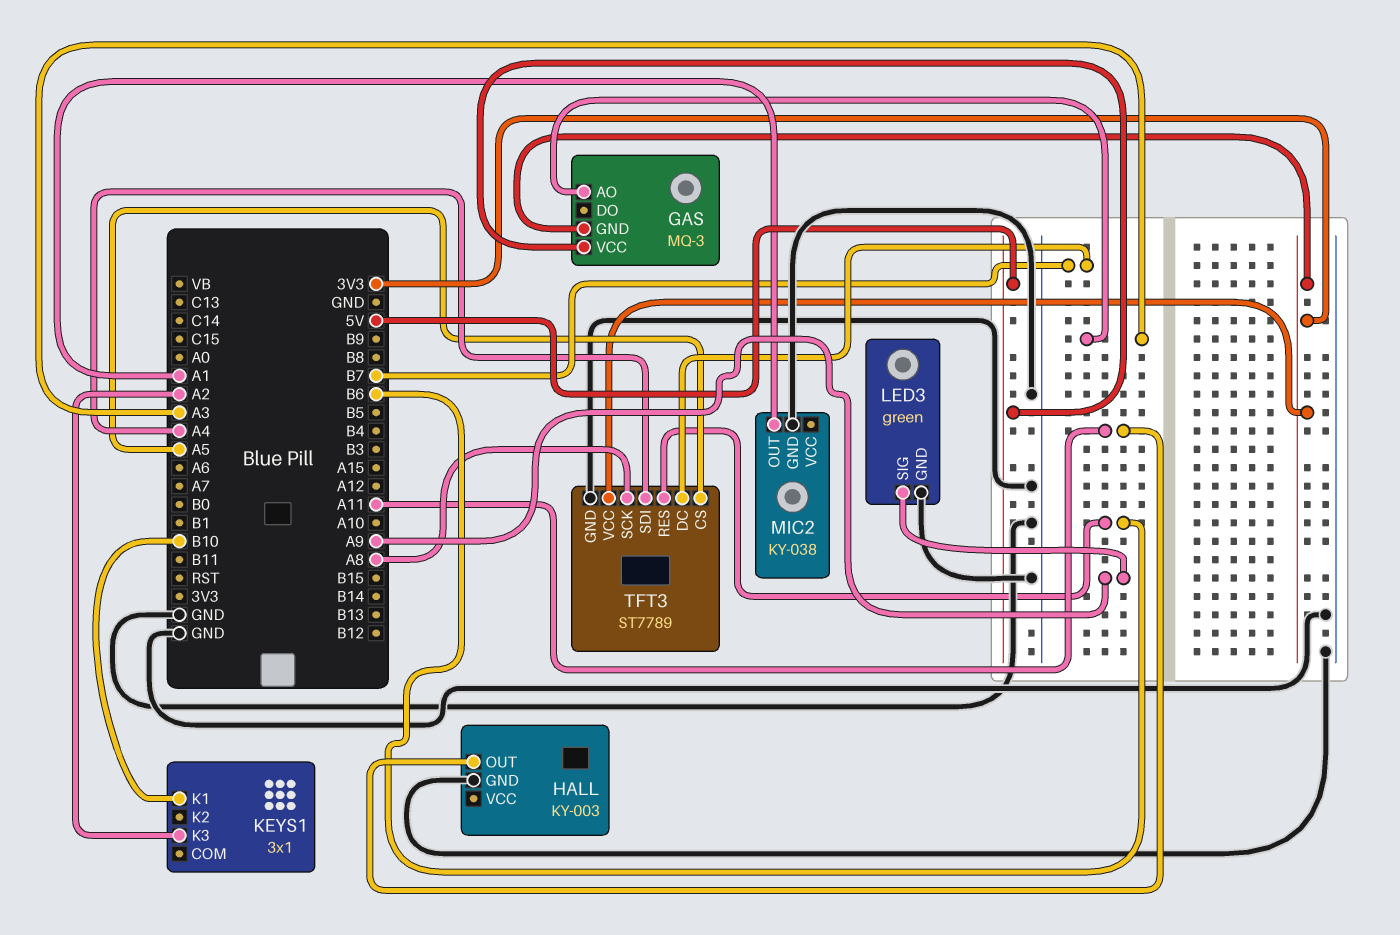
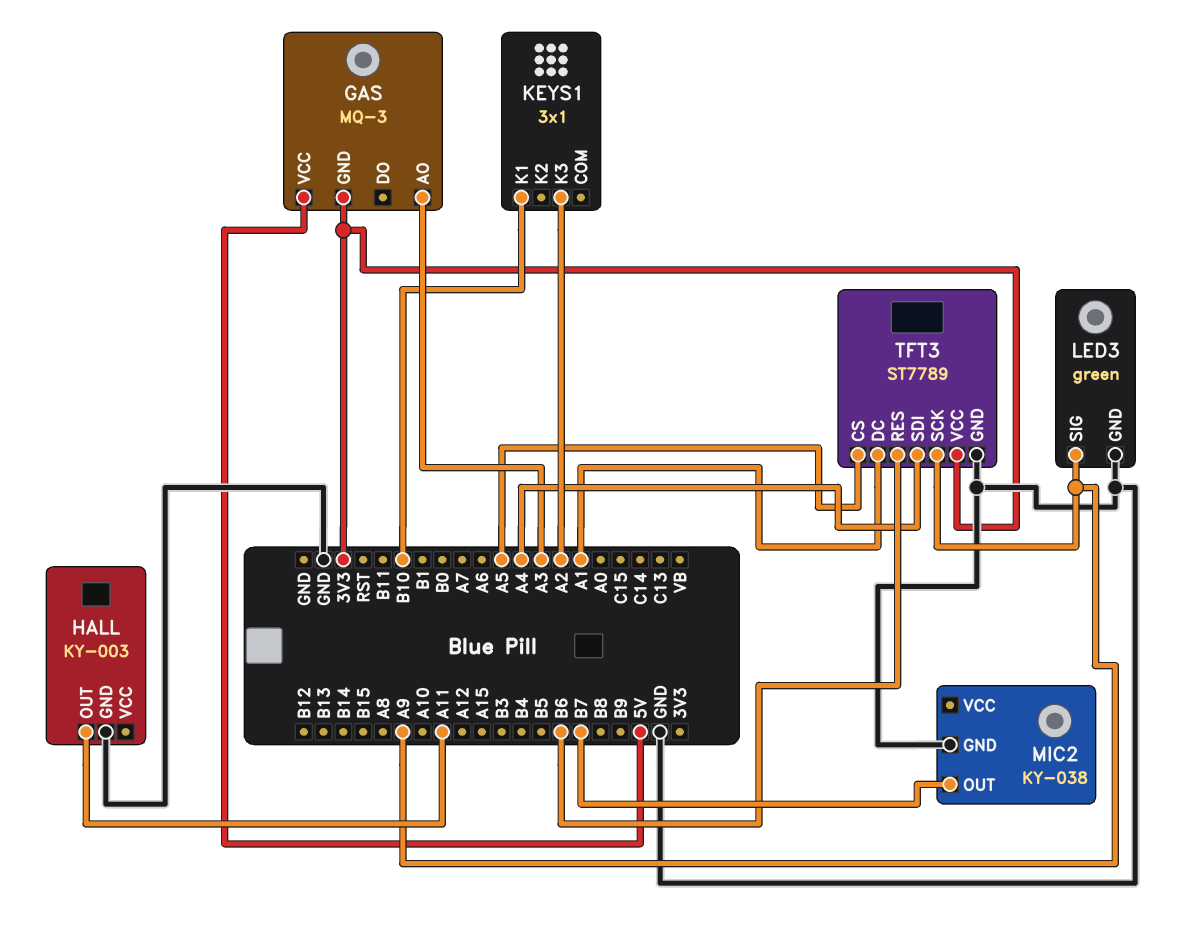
MIC2 pin OUT: A1 -> B7
TFT3 pin DC: B7 -> A1
TFT3 pin SCK: A8 -> A9

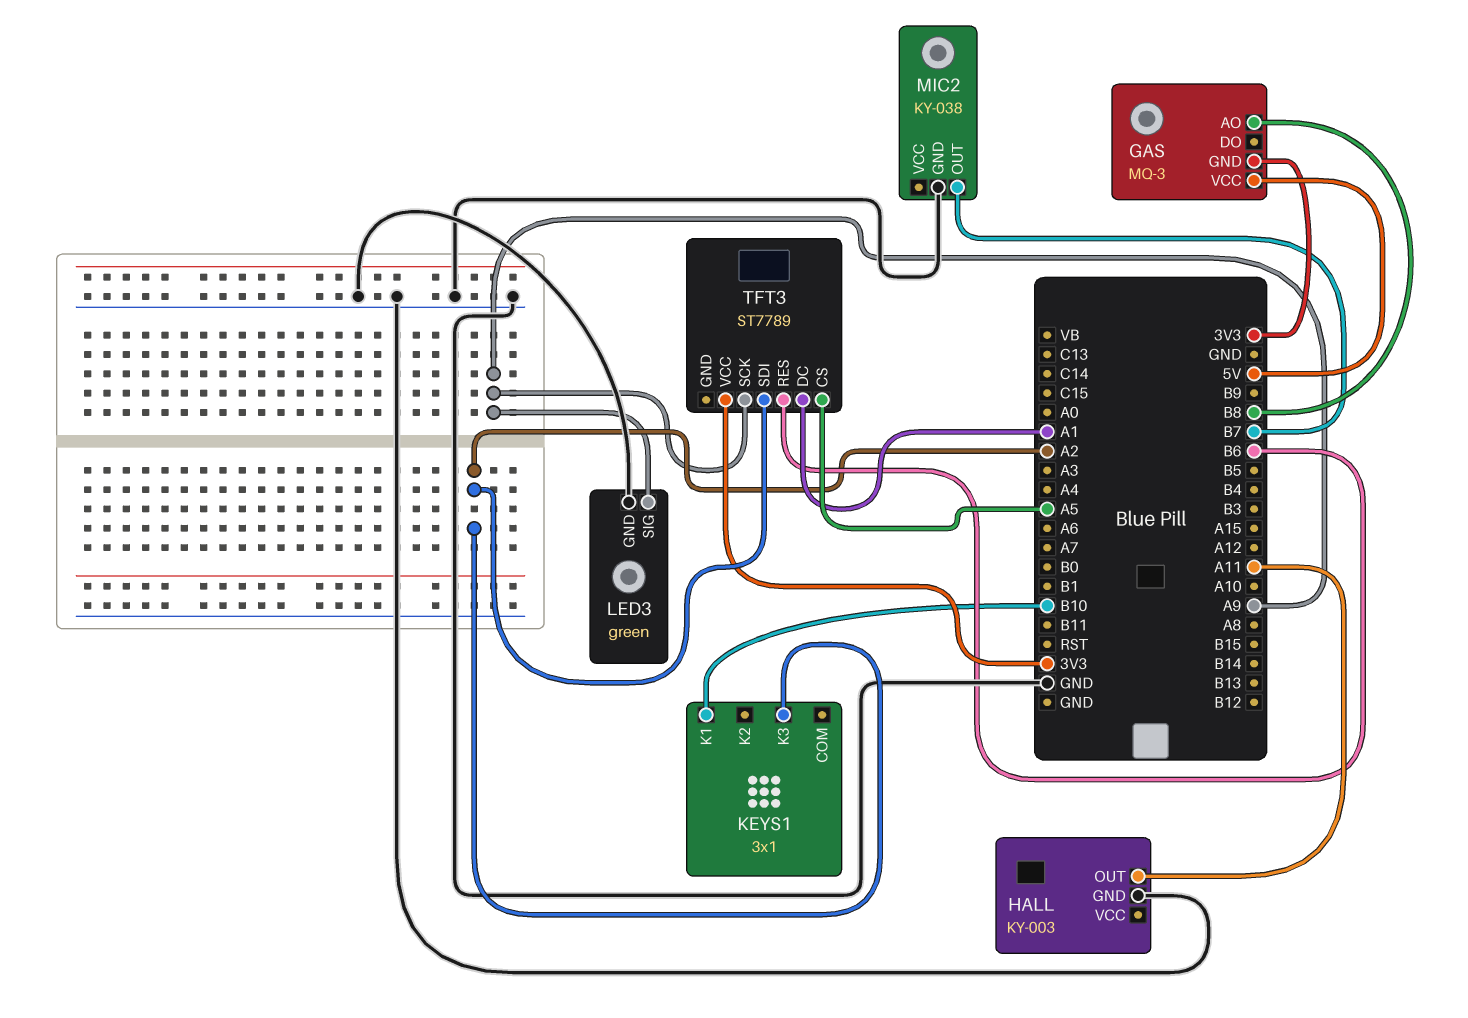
GAS pin AO: A3 -> B8
TFT3 pin GND: GND -> none
TFT3 pin SDI: A4 -> A2

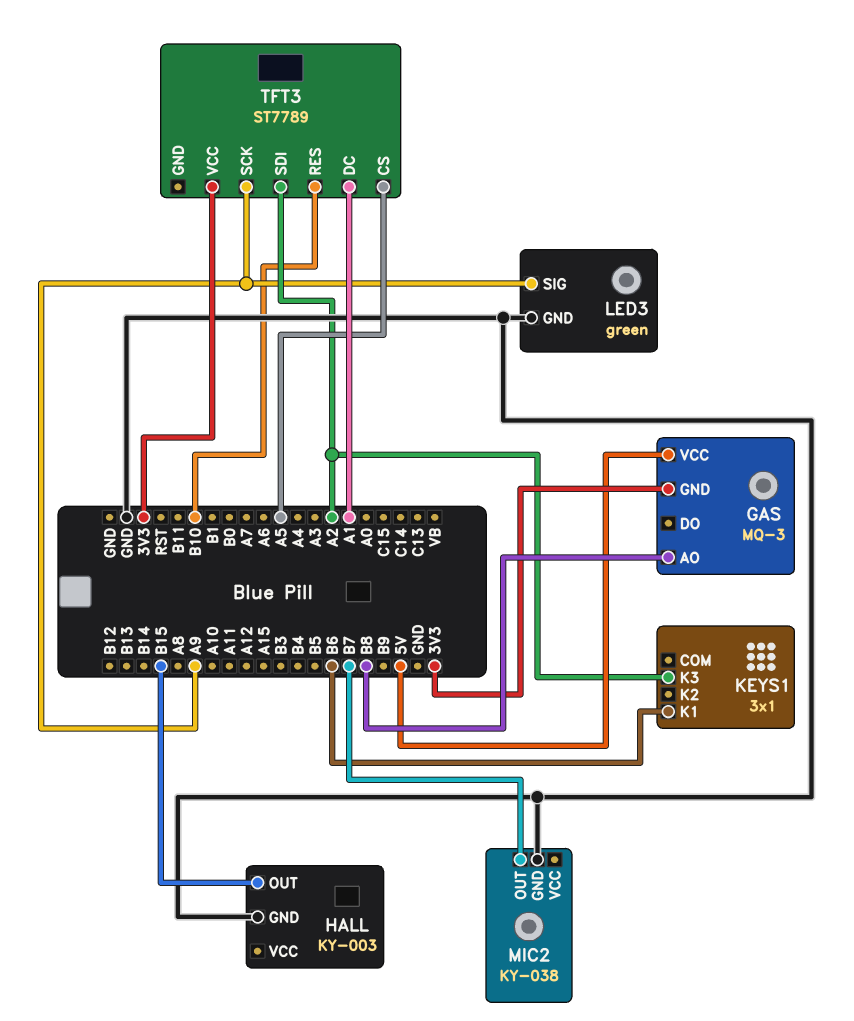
HALL pin OUT: A11 -> B15
KEYS1 pin K1: B10 -> B6
TFT3 pin RES: B6 -> B10

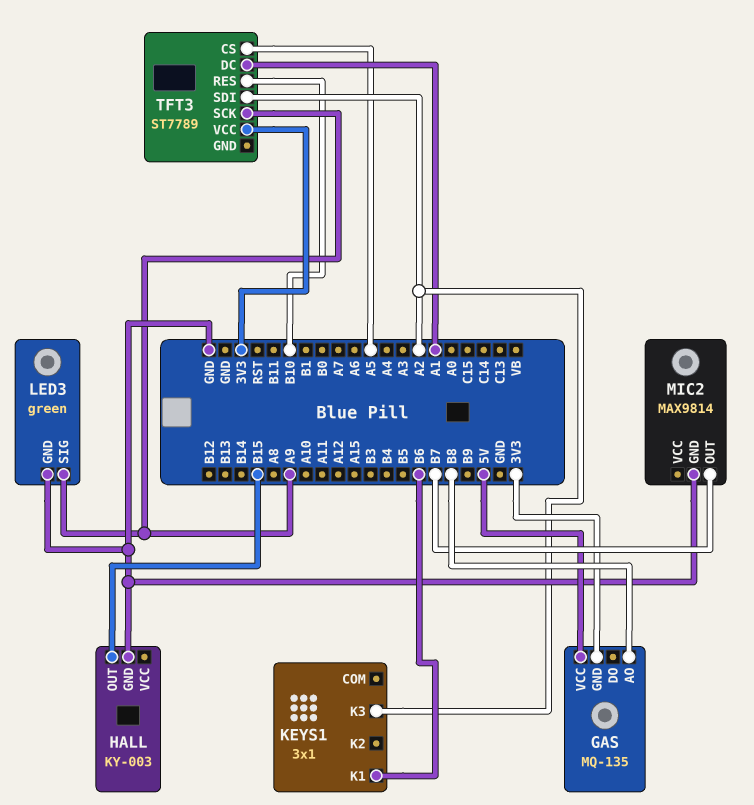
GAS: MQ-3 -> MQ-135
MIC2: KY-038 -> MAX9814

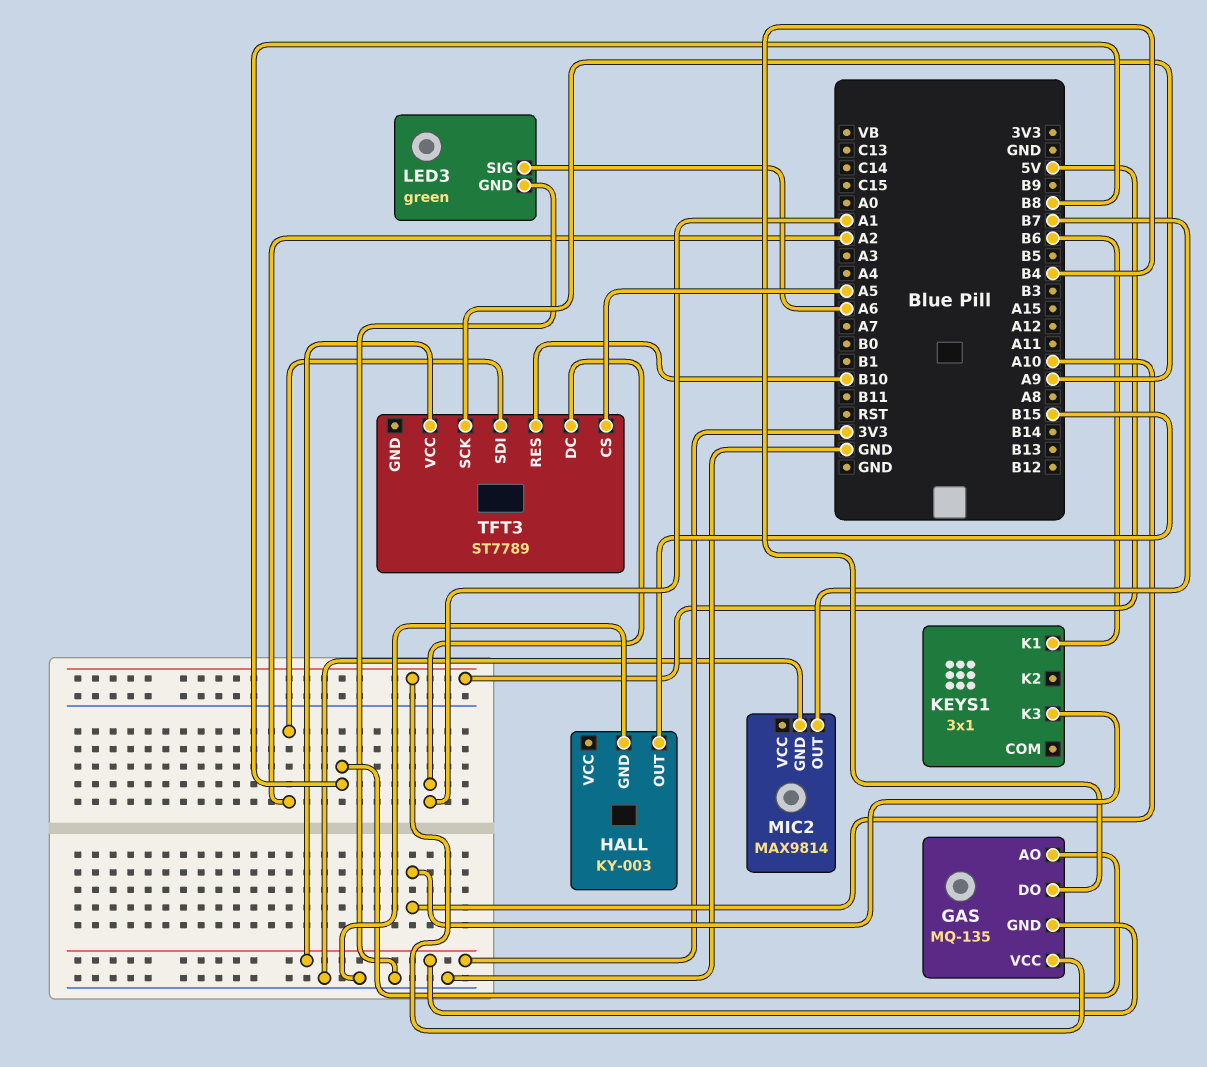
GAS pin DO: none -> B4
KEYS1 pin K3: A2 -> A10
LED3 pin SIG: A9 -> A6

